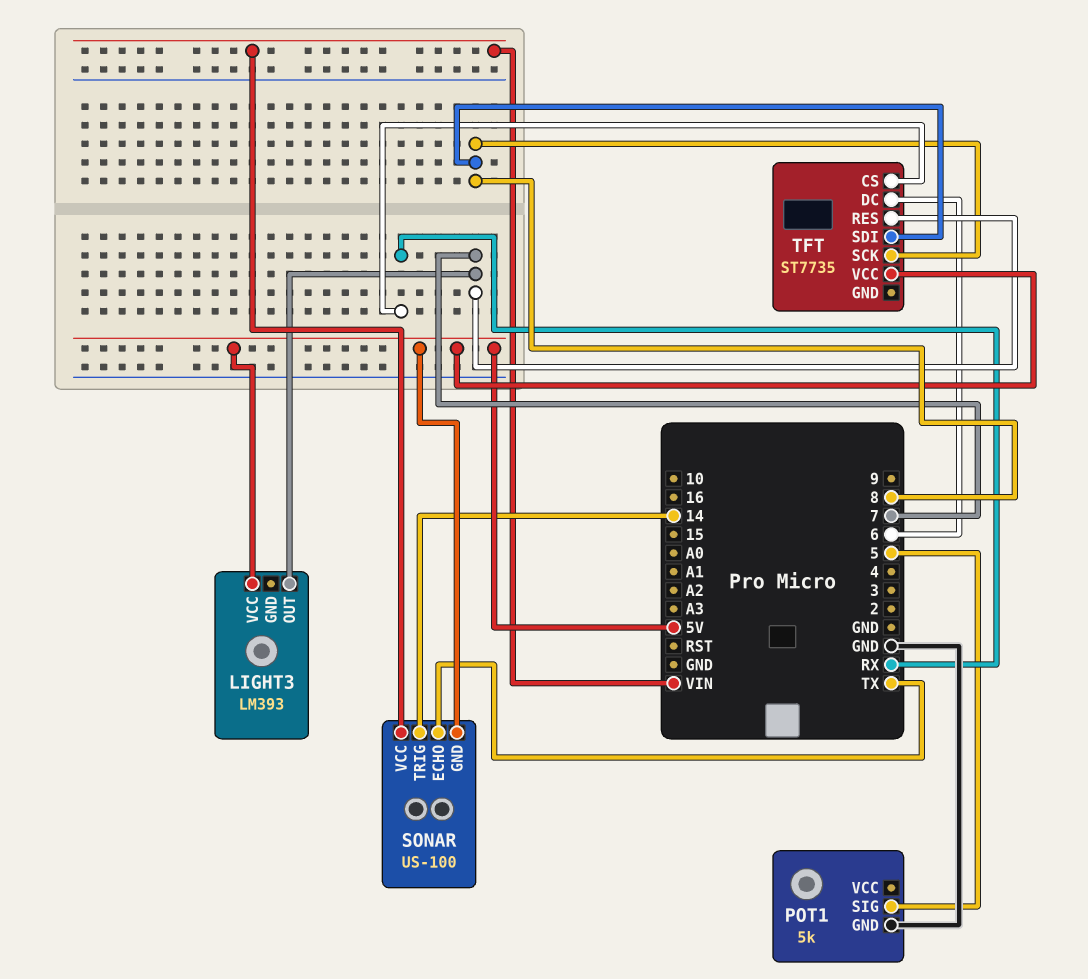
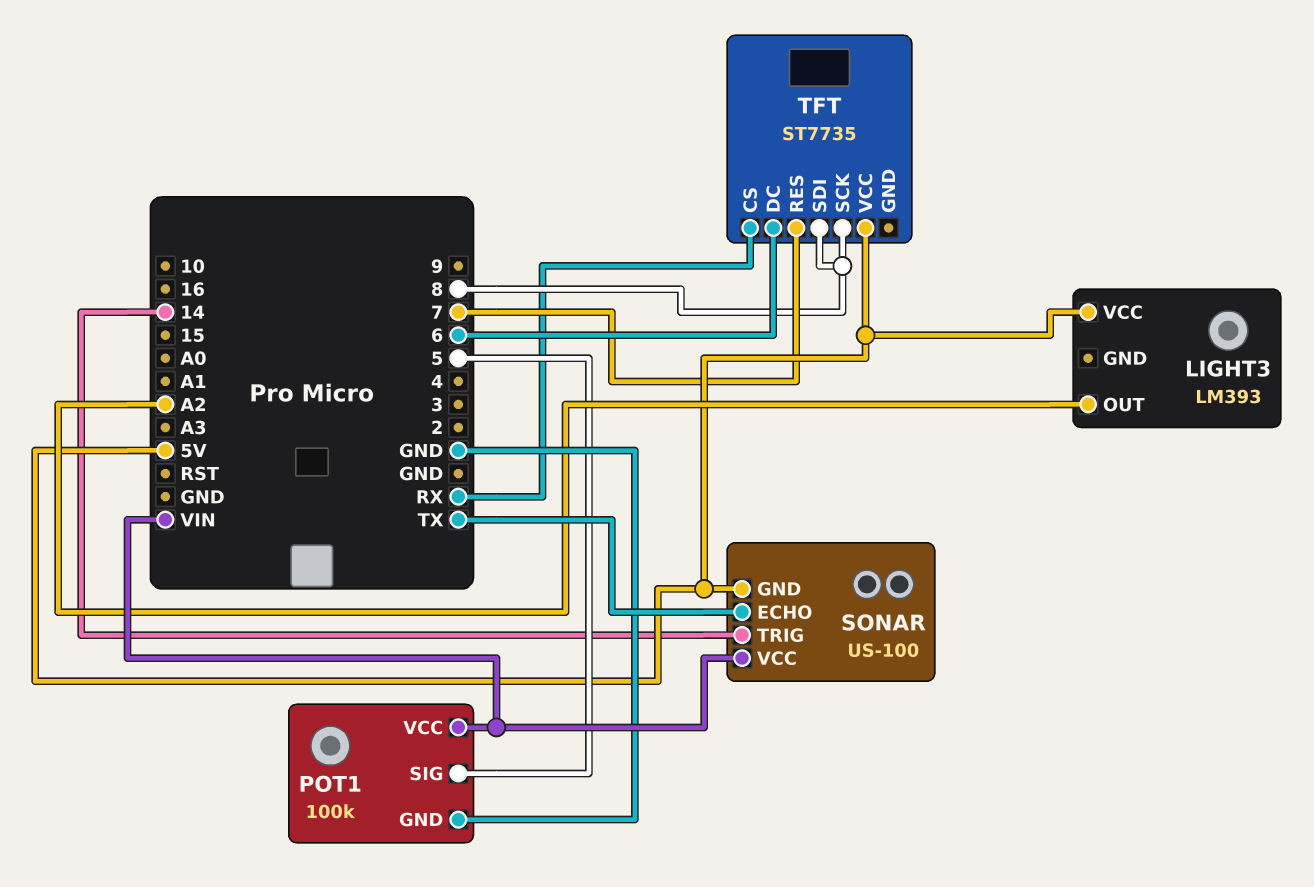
LIGHT3 pin OUT: 7 -> A2
POT1: 5k -> 100k
POT1 pin VCC: none -> VIN

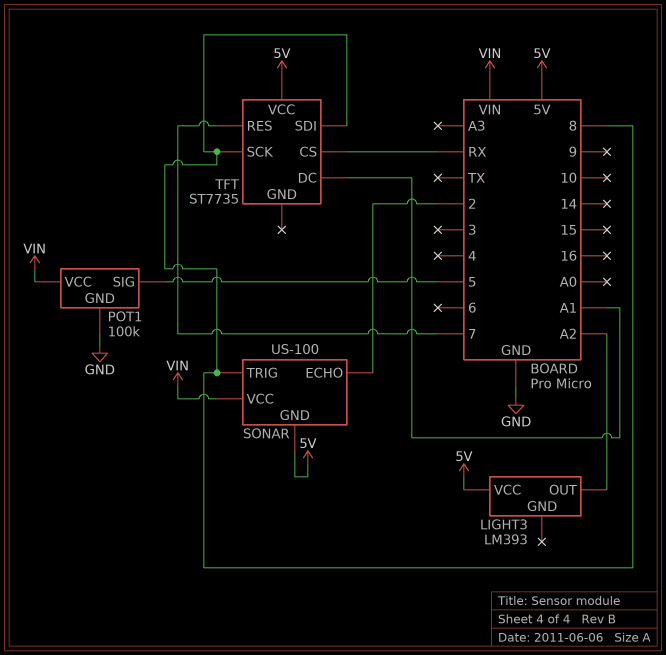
SONAR pin ECHO: TX -> 2
SONAR pin TRIG: 14 -> 8
TFT pin DC: 6 -> A1

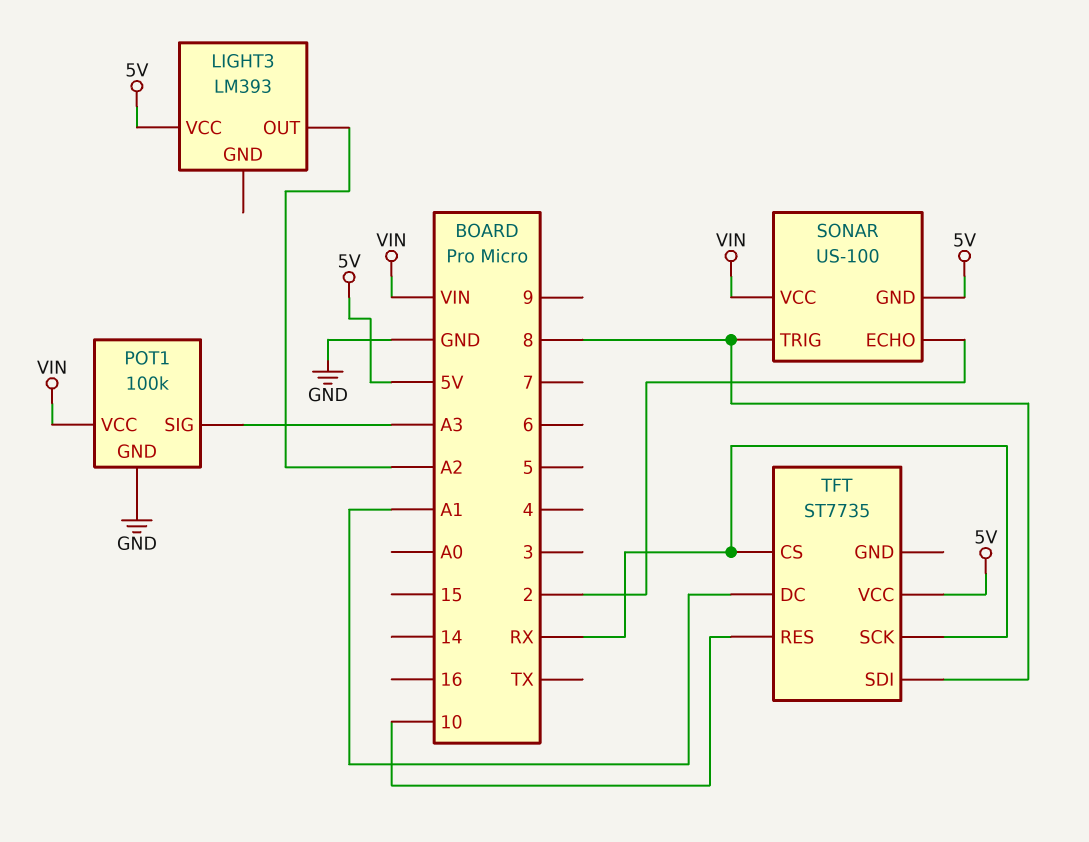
POT1 pin SIG: 5 -> A3
TFT pin RES: 7 -> 10
TFT pin SCK: 8 -> RX

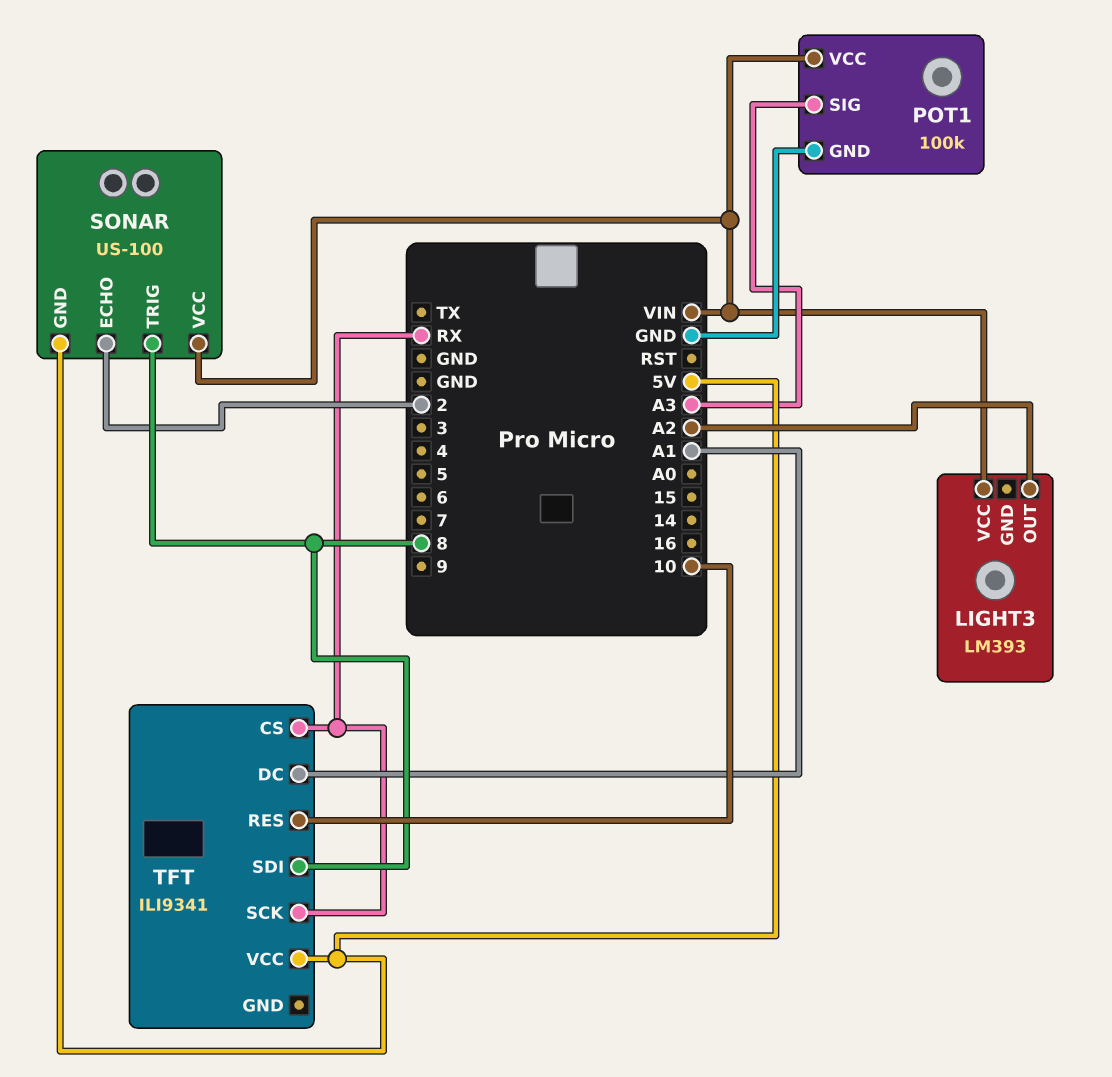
LIGHT3 pin VCC: 5V -> VIN
TFT: ST7735 -> ILI9341

